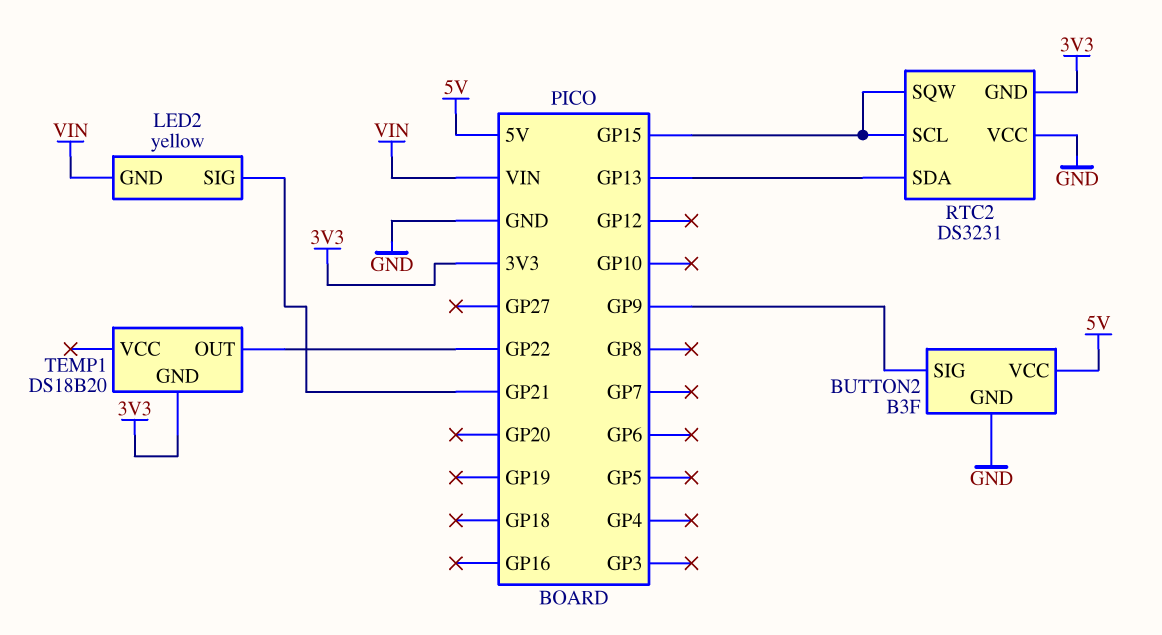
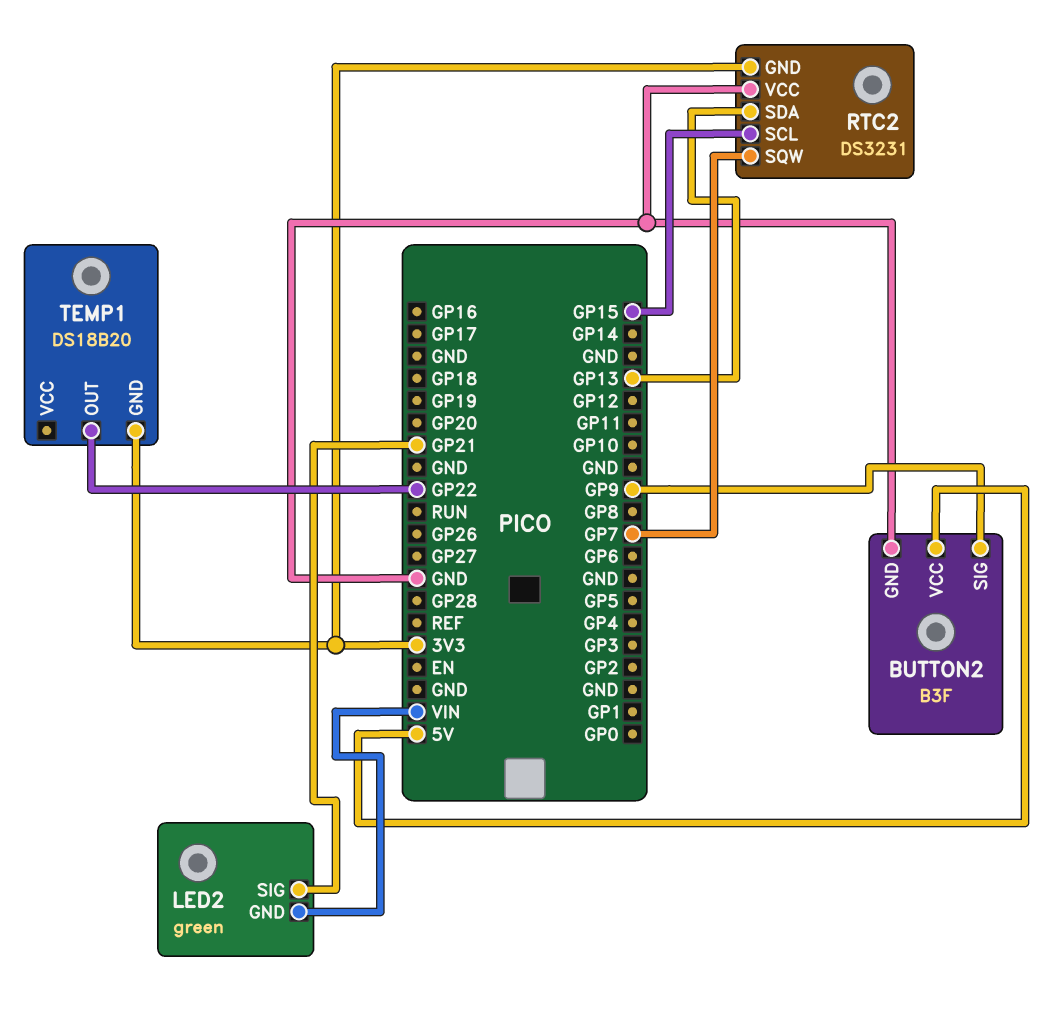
LED2: yellow -> green
RTC2 pin SQW: GP15 -> GP7

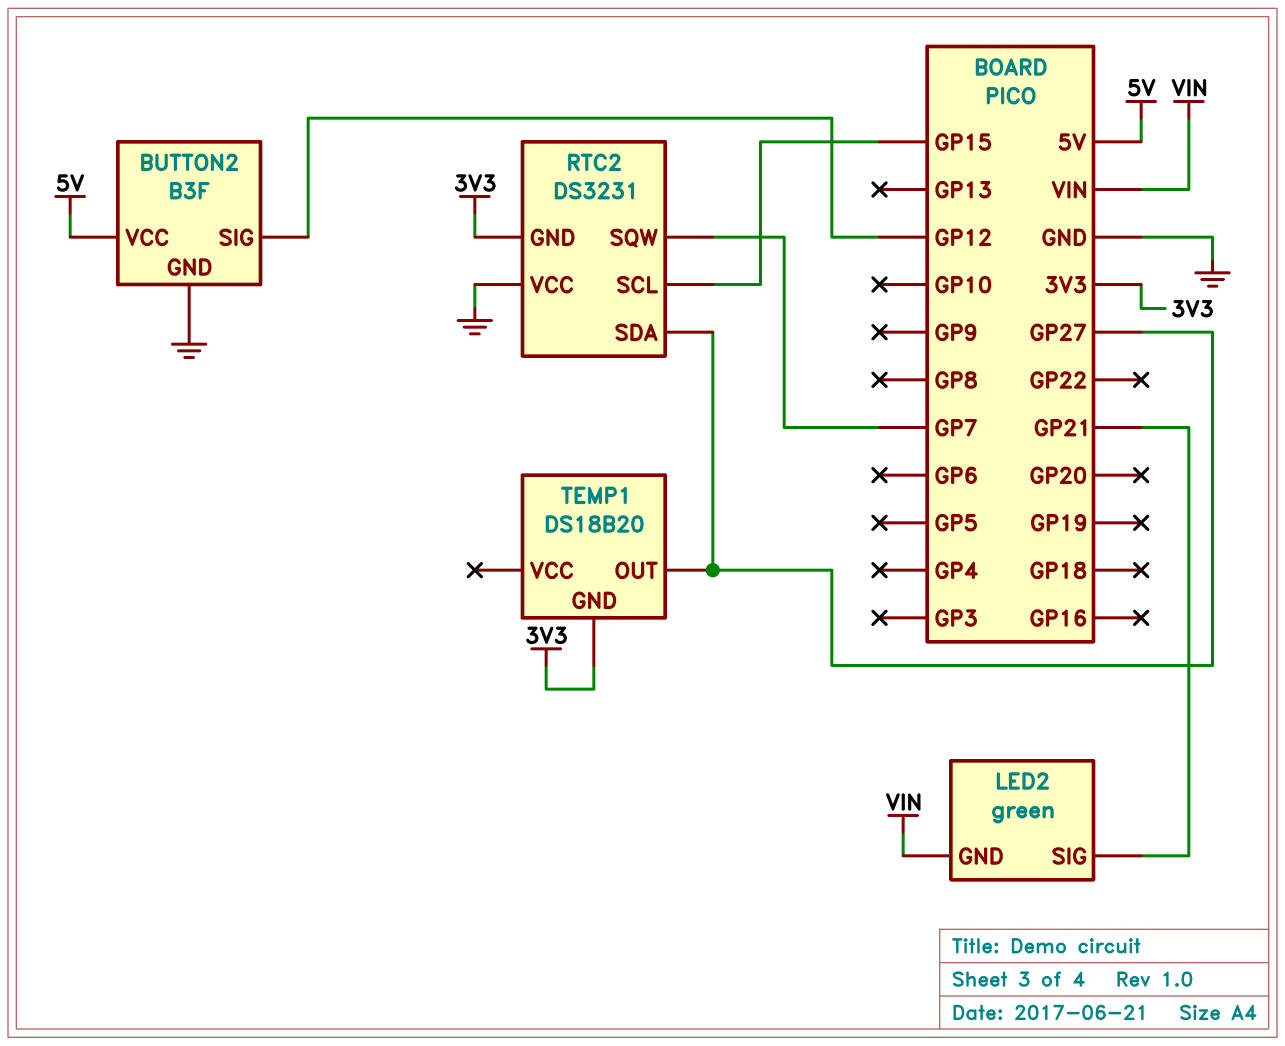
BUTTON2 pin SIG: GP9 -> GP12
RTC2 pin SDA: GP13 -> GP27
TEMP1 pin OUT: GP22 -> GP27

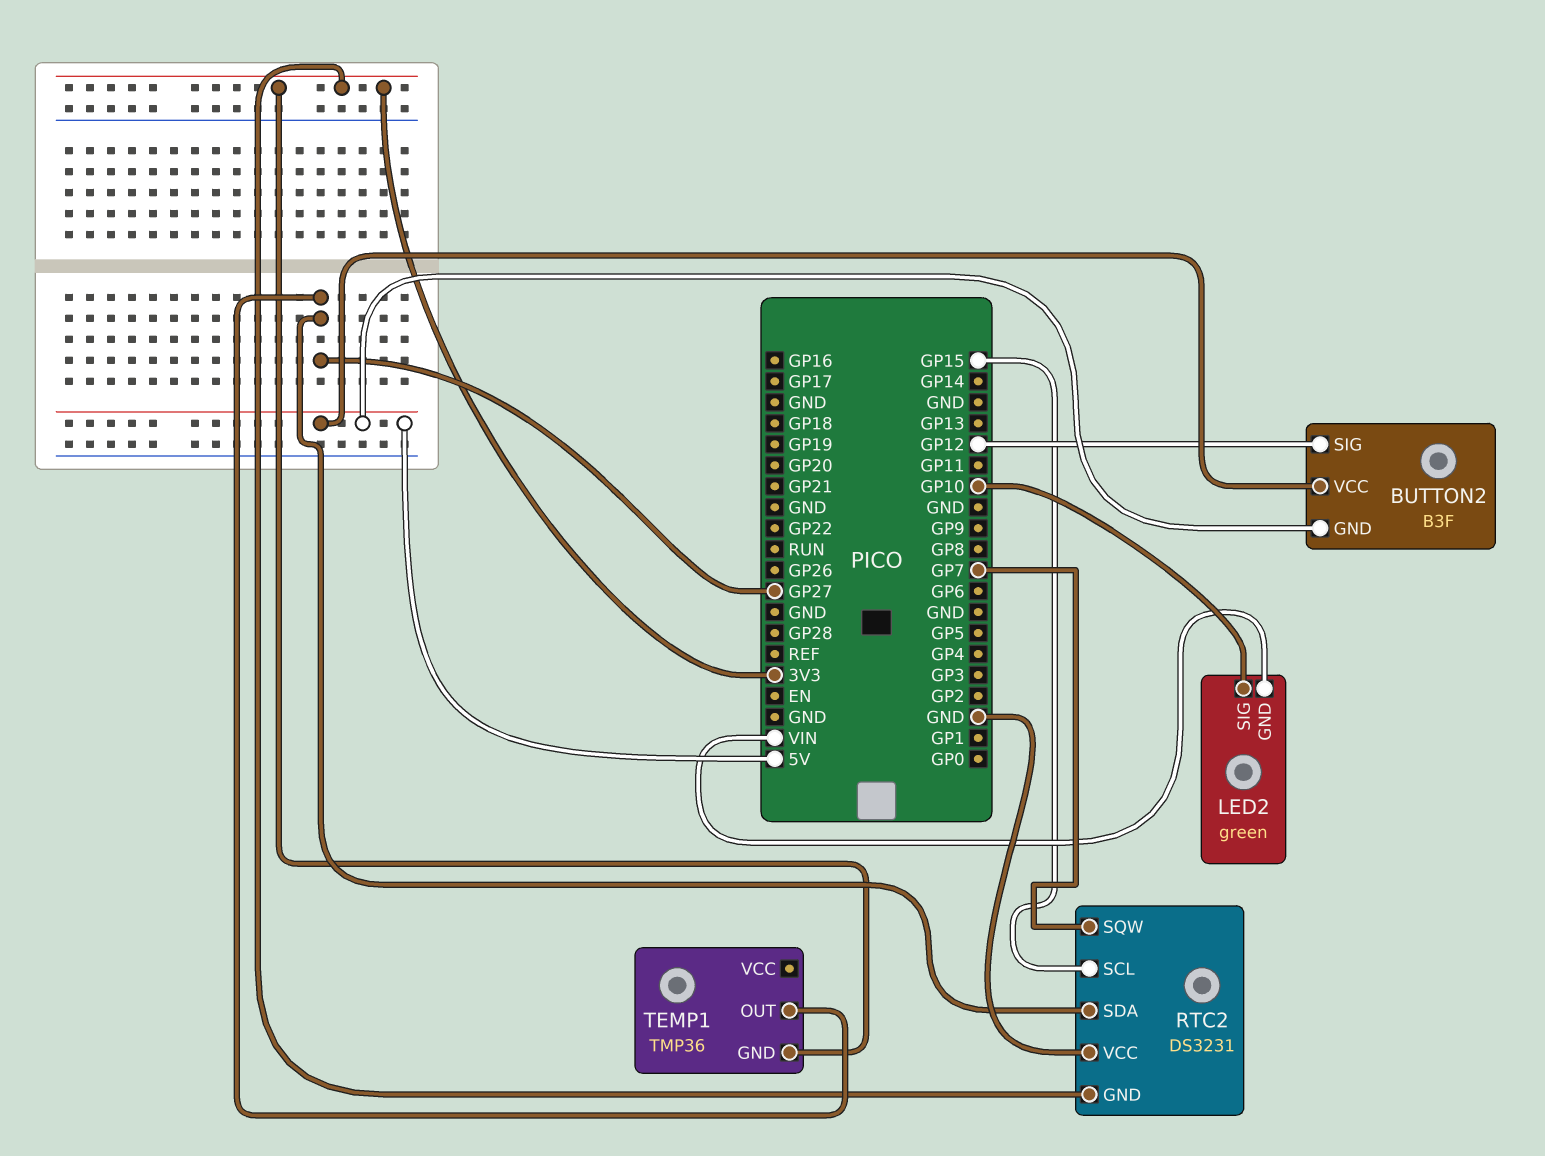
BUTTON2 pin GND: GND -> 5V
LED2 pin SIG: GP21 -> GP10
TEMP1: DS18B20 -> TMP36

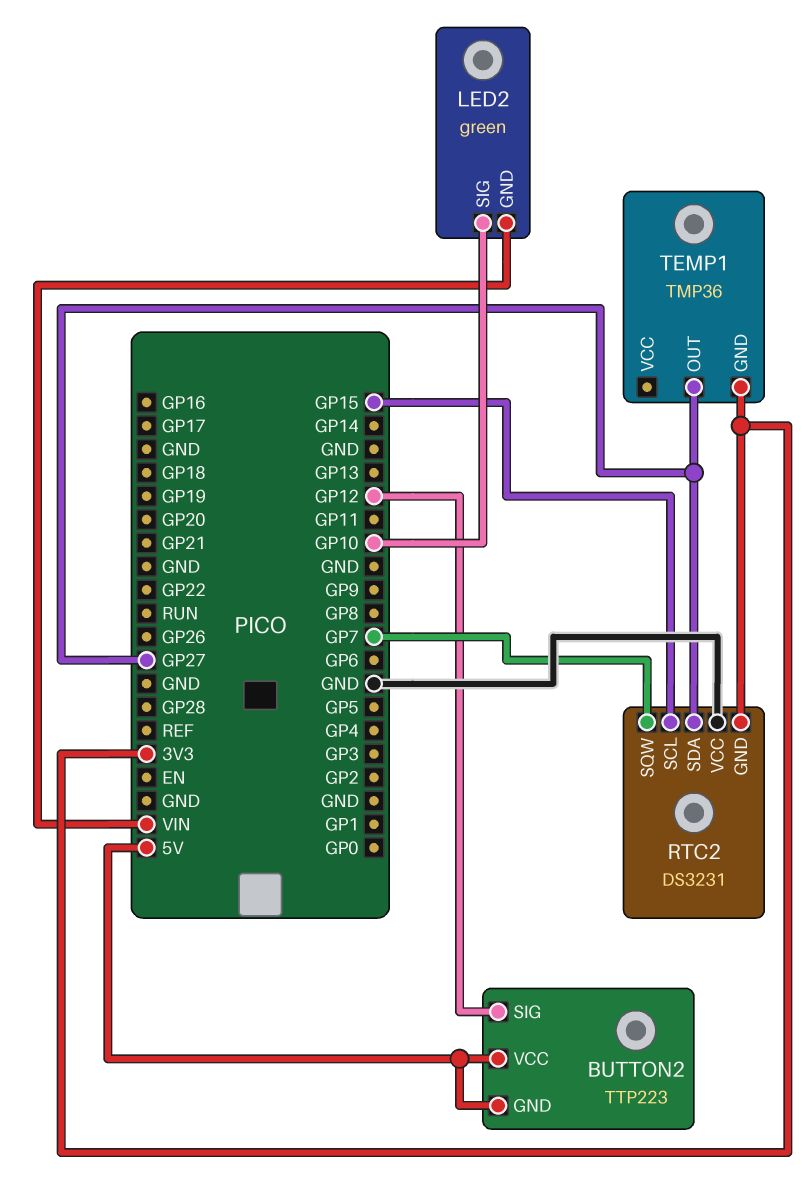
BUTTON2: B3F -> TTP223

